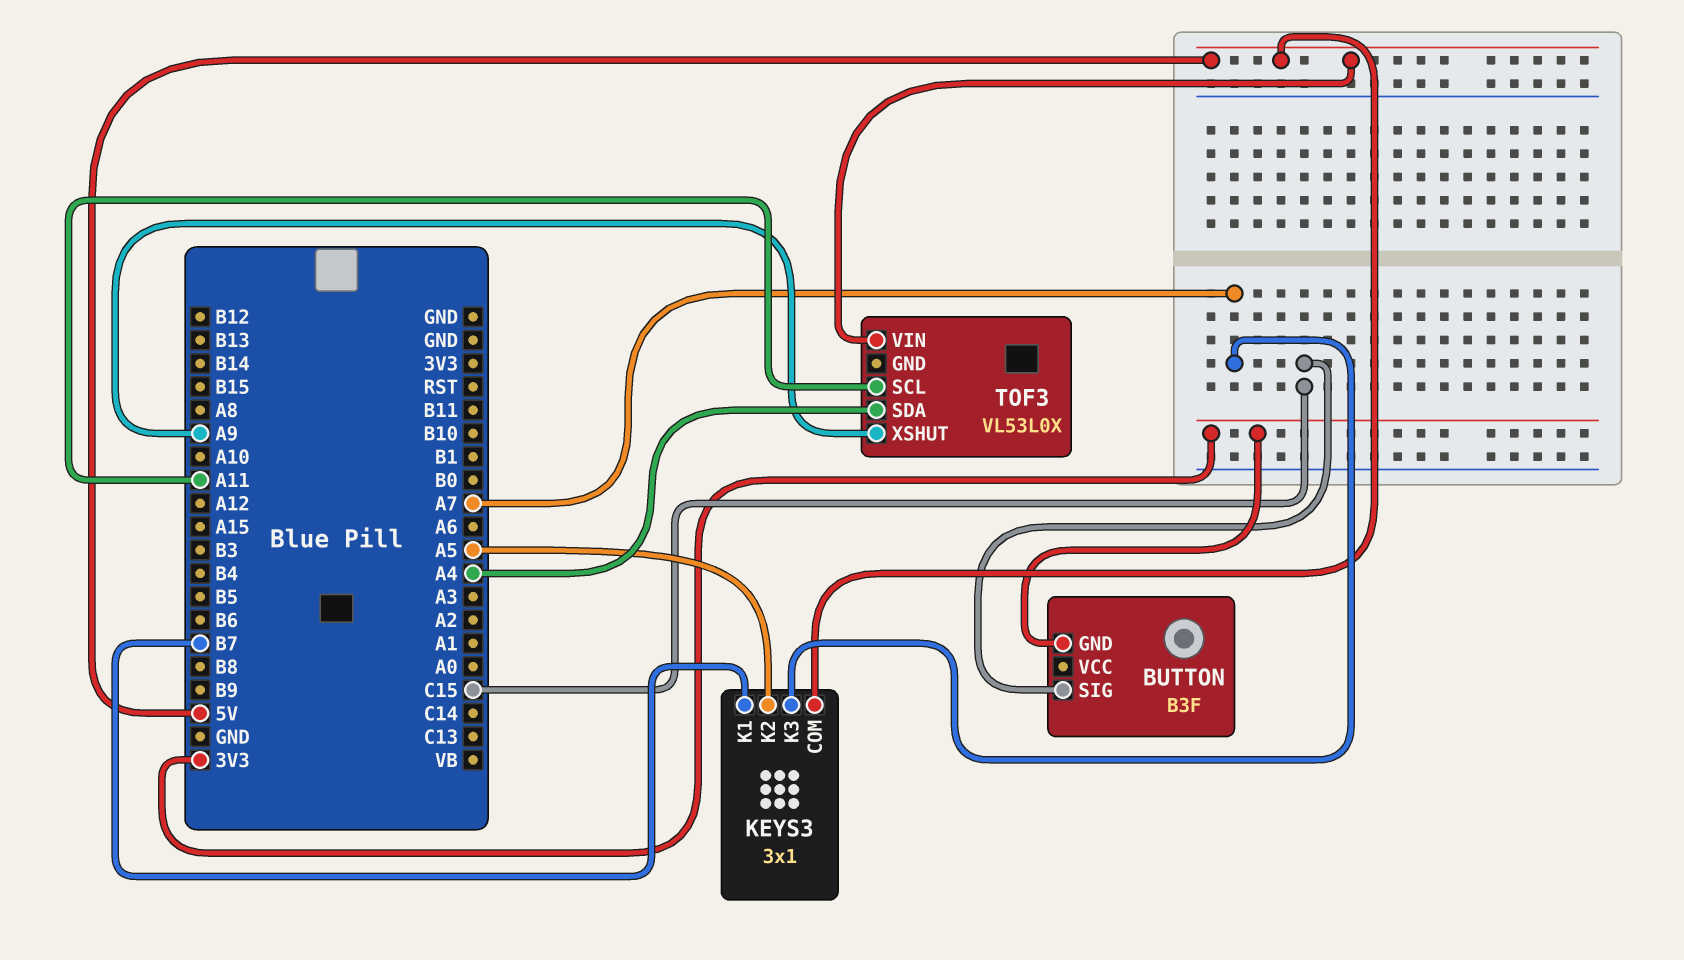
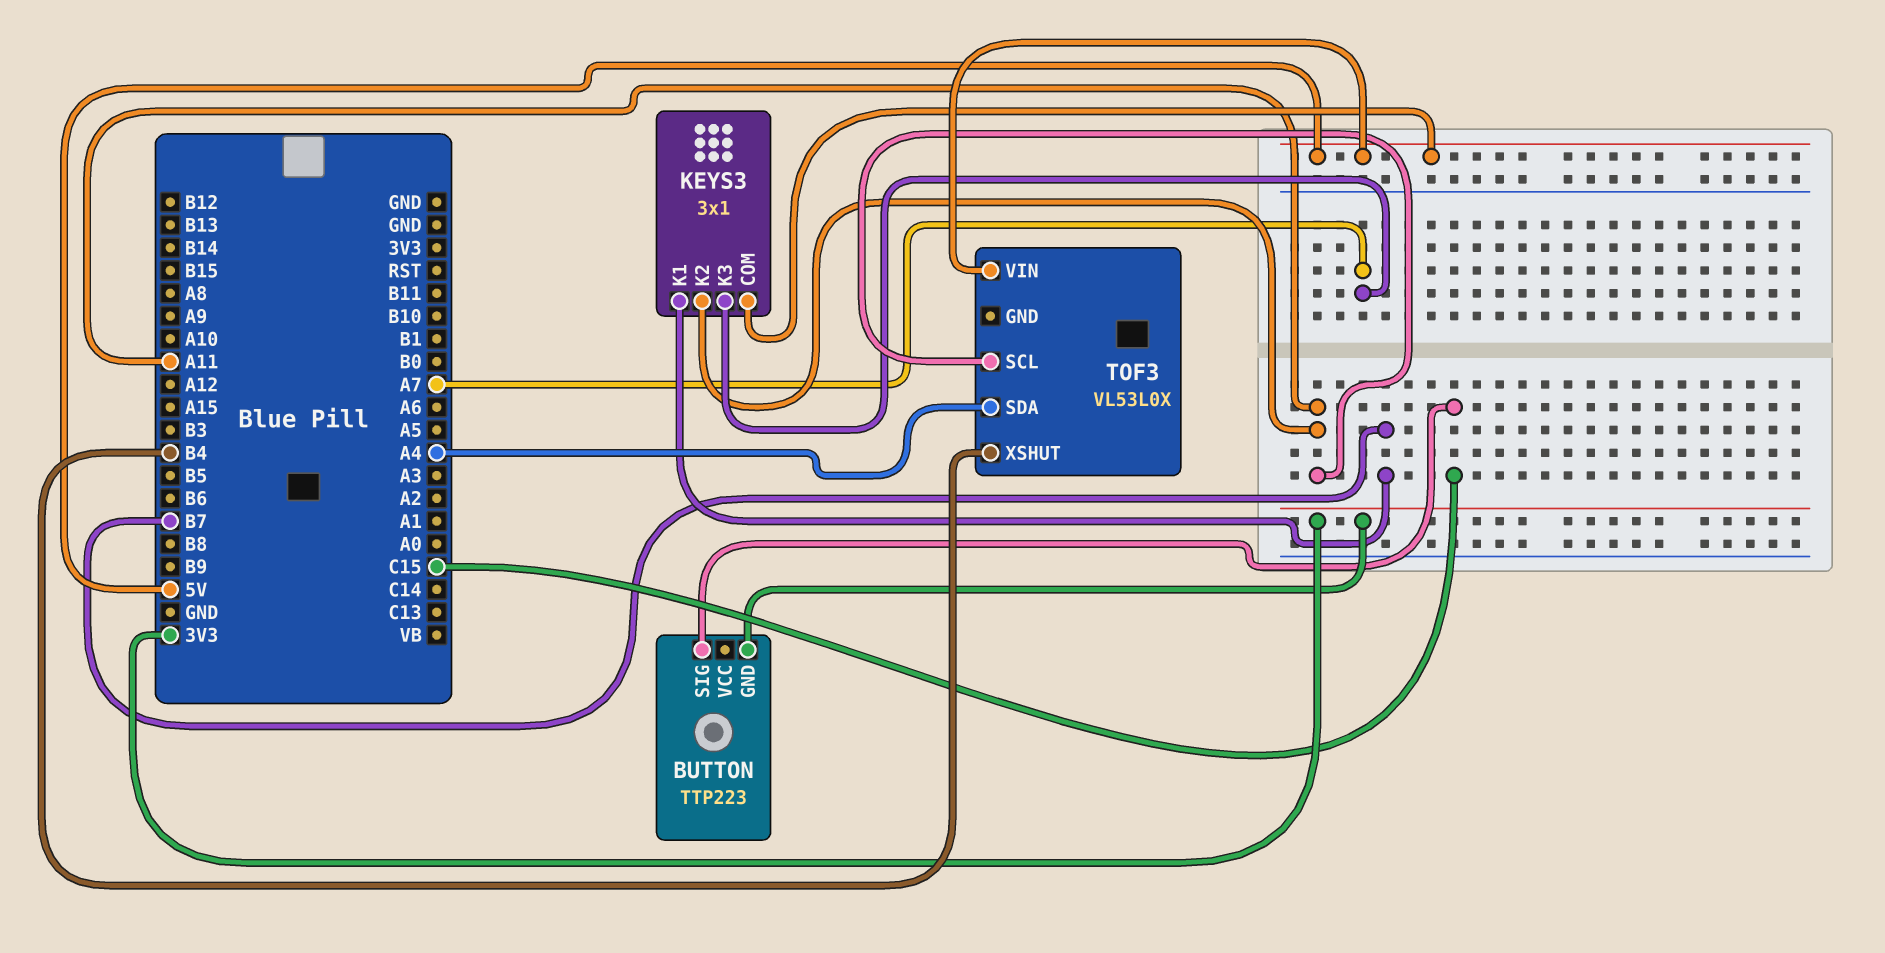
BUTTON: B3F -> TTP223
KEYS3 pin K2: A5 -> A11
TOF3 pin XSHUT: A9 -> B4

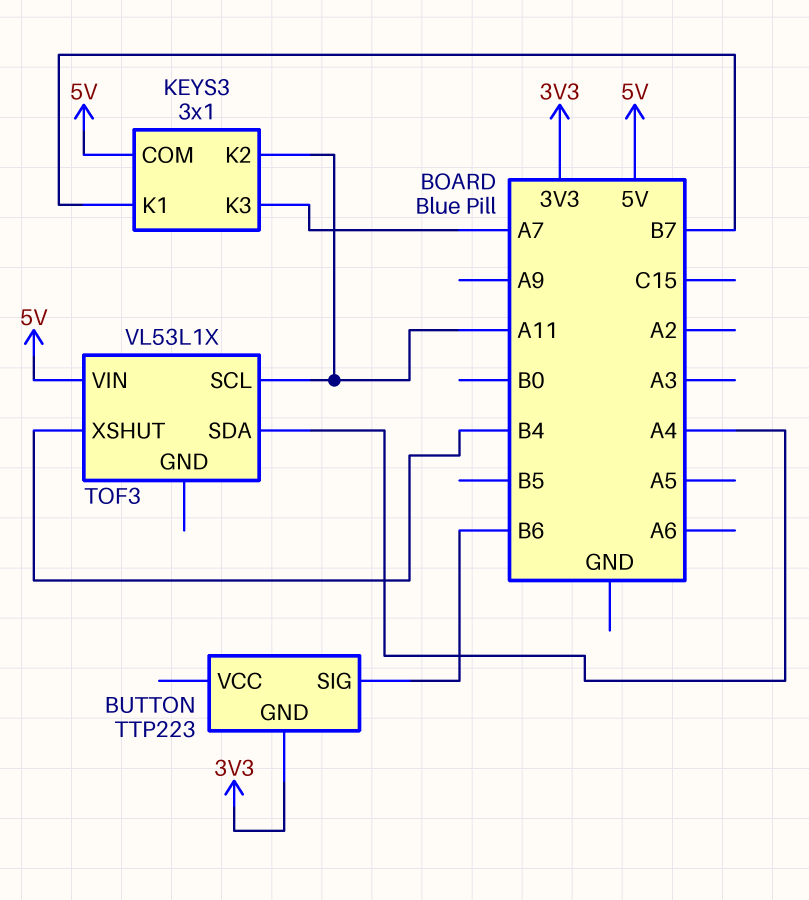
BUTTON pin SIG: C15 -> B6
TOF3: VL53L0X -> VL53L1X

